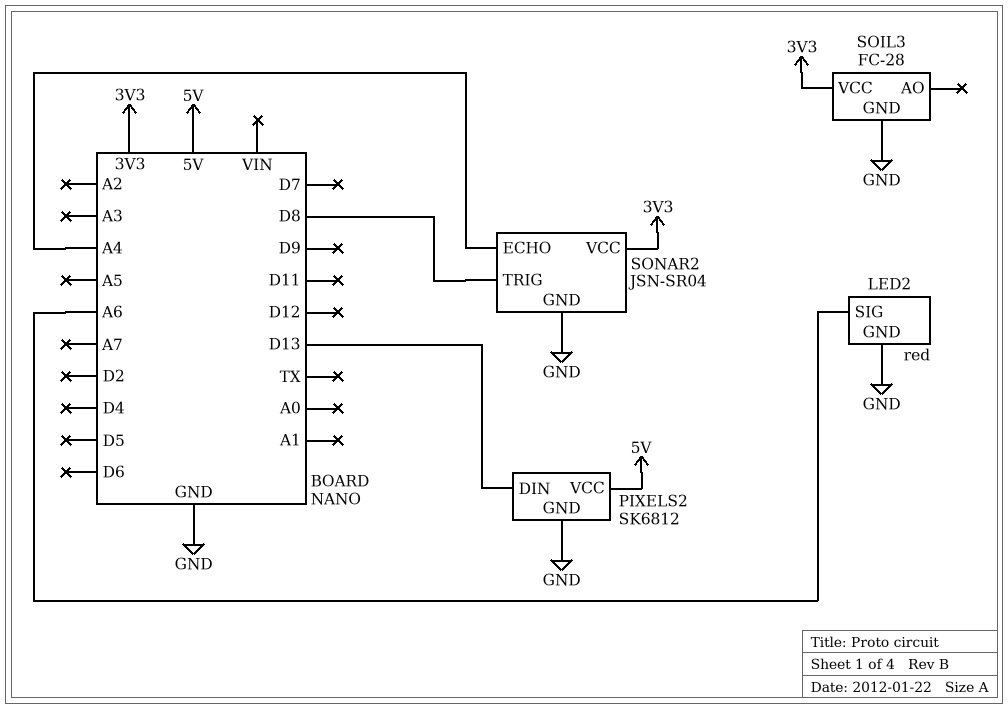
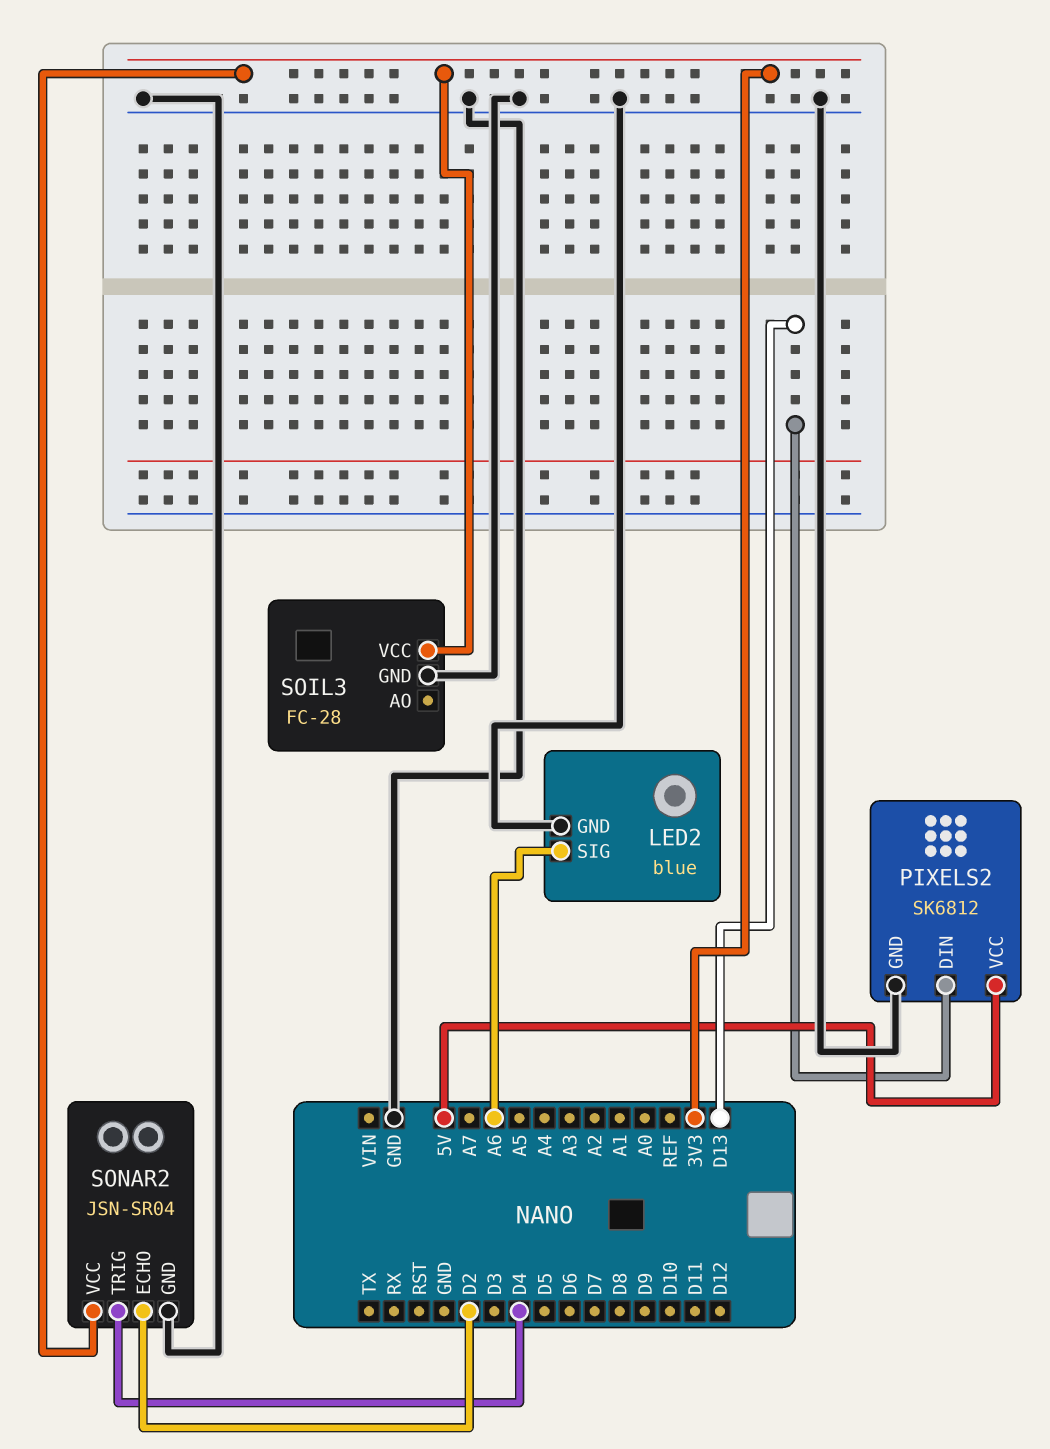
LED2: red -> blue
SONAR2 pin ECHO: A4 -> D2
SONAR2 pin TRIG: D8 -> D4

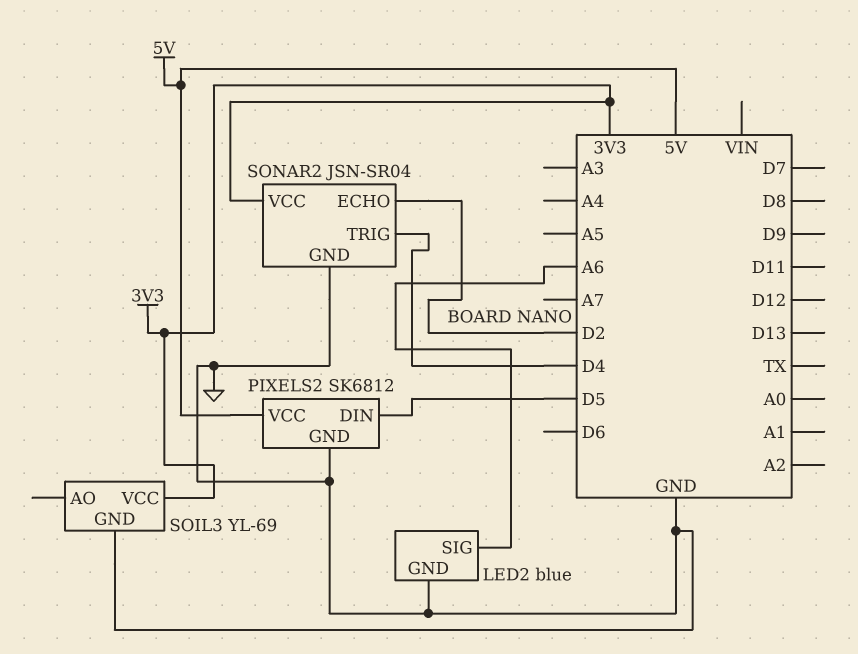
PIXELS2 pin DIN: D13 -> D5
SOIL3: FC-28 -> YL-69

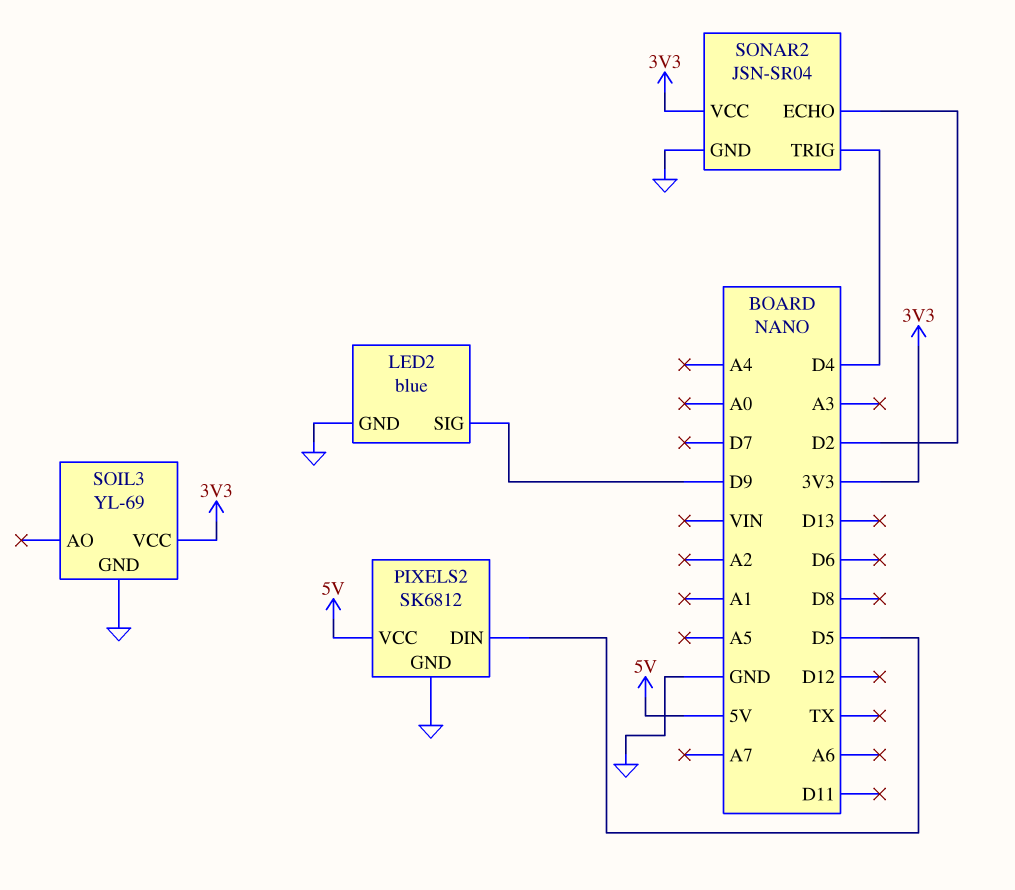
LED2 pin SIG: A6 -> D9

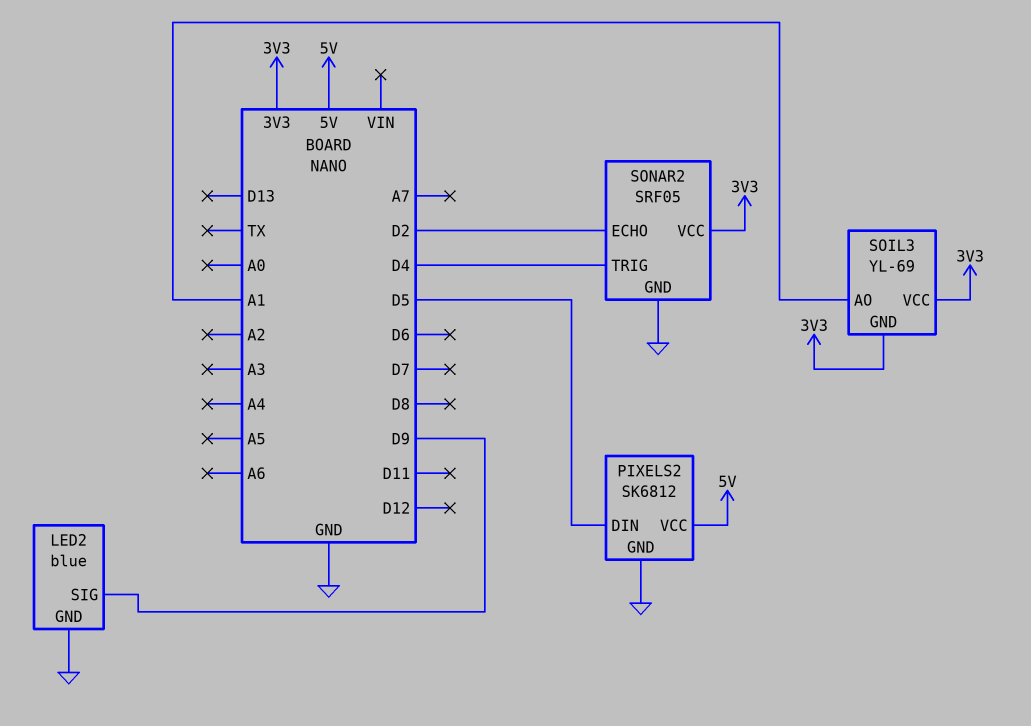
SOIL3 pin AO: none -> A1
SOIL3 pin GND: GND -> 3V3
SONAR2: JSN-SR04 -> SRF05

